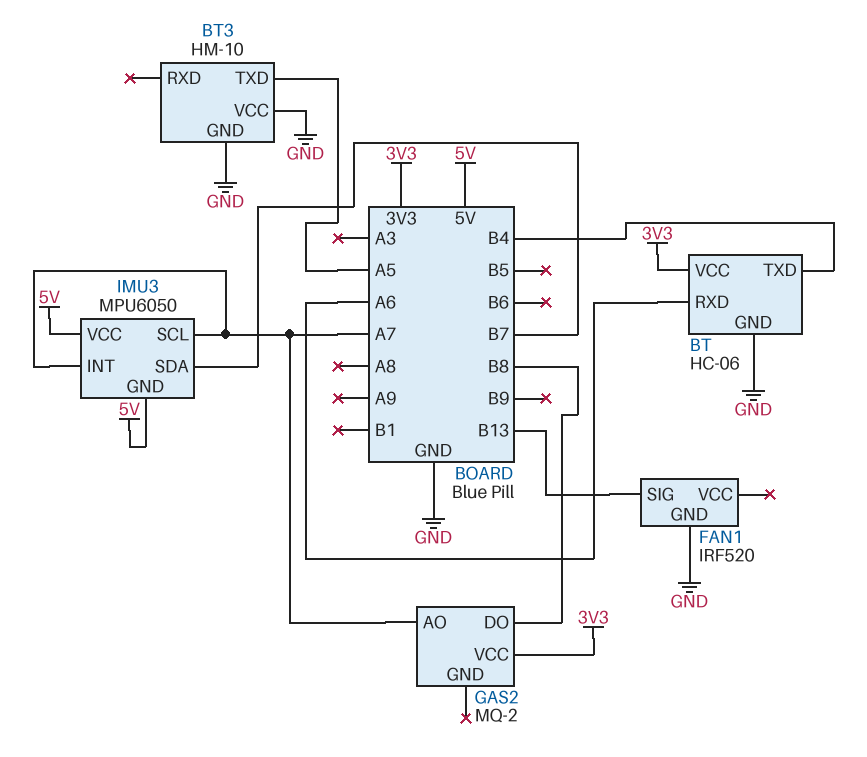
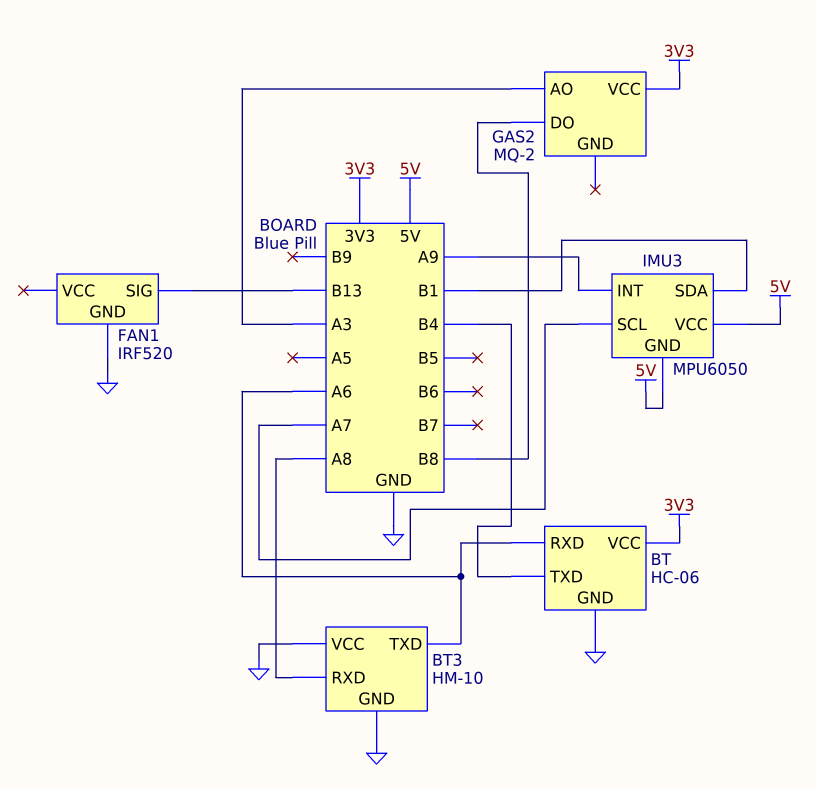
BT3 pin RXD: none -> A8
BT3 pin TXD: A5 -> A6
GAS2 pin AO: A7 -> A3
IMU3 pin INT: A7 -> A9
IMU3 pin SDA: B7 -> B1

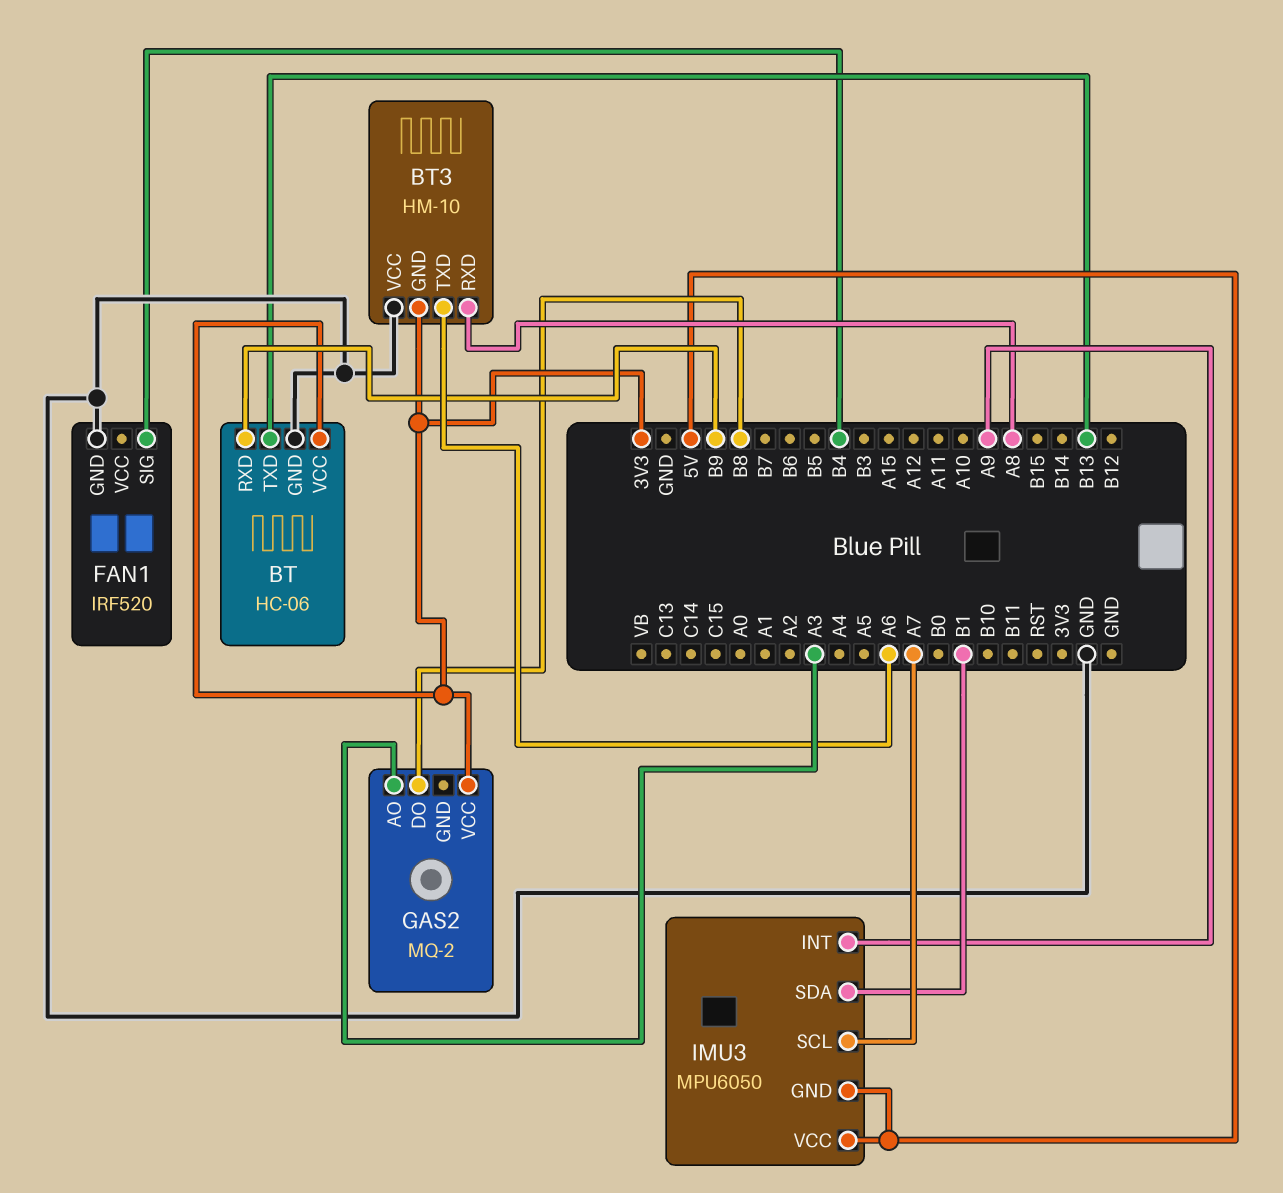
BT pin RXD: A6 -> B9
BT pin TXD: B4 -> B13
BT3 pin GND: GND -> 3V3
FAN1 pin SIG: B13 -> B4

